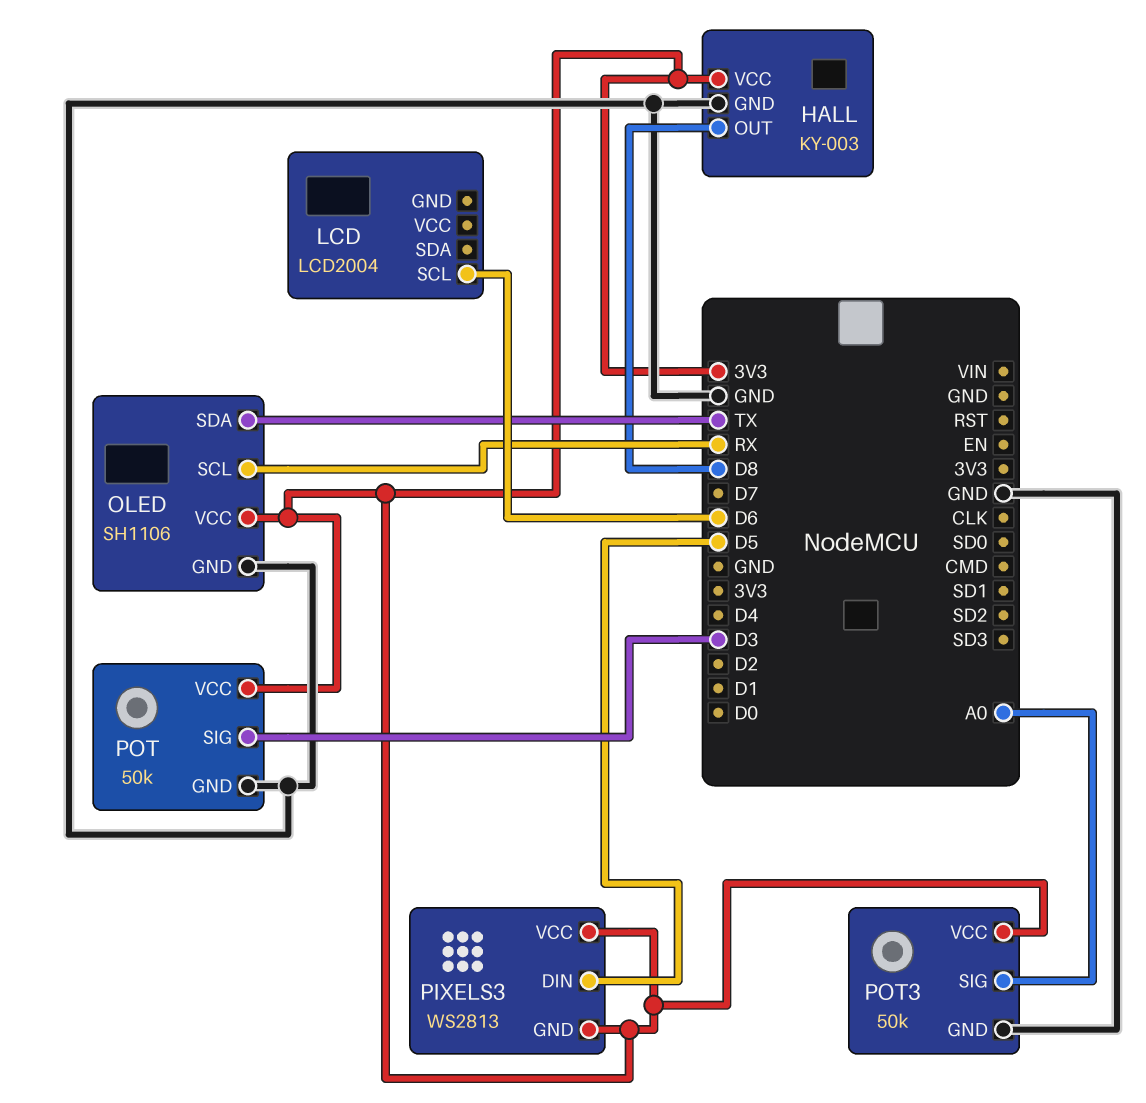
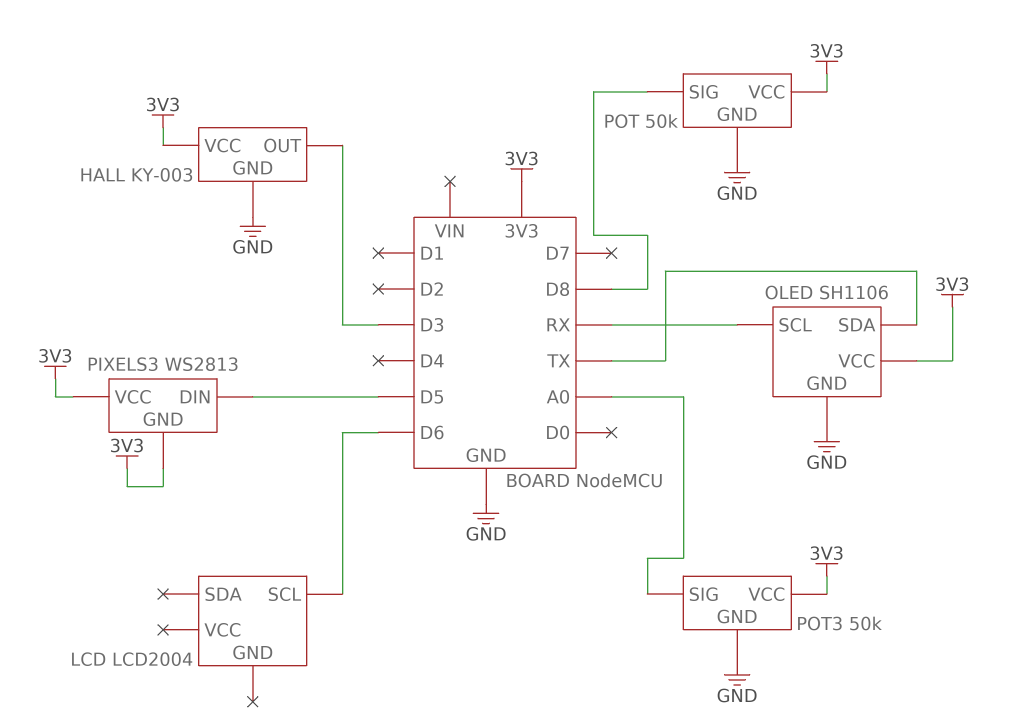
HALL pin OUT: D8 -> D3
POT pin SIG: D3 -> D8

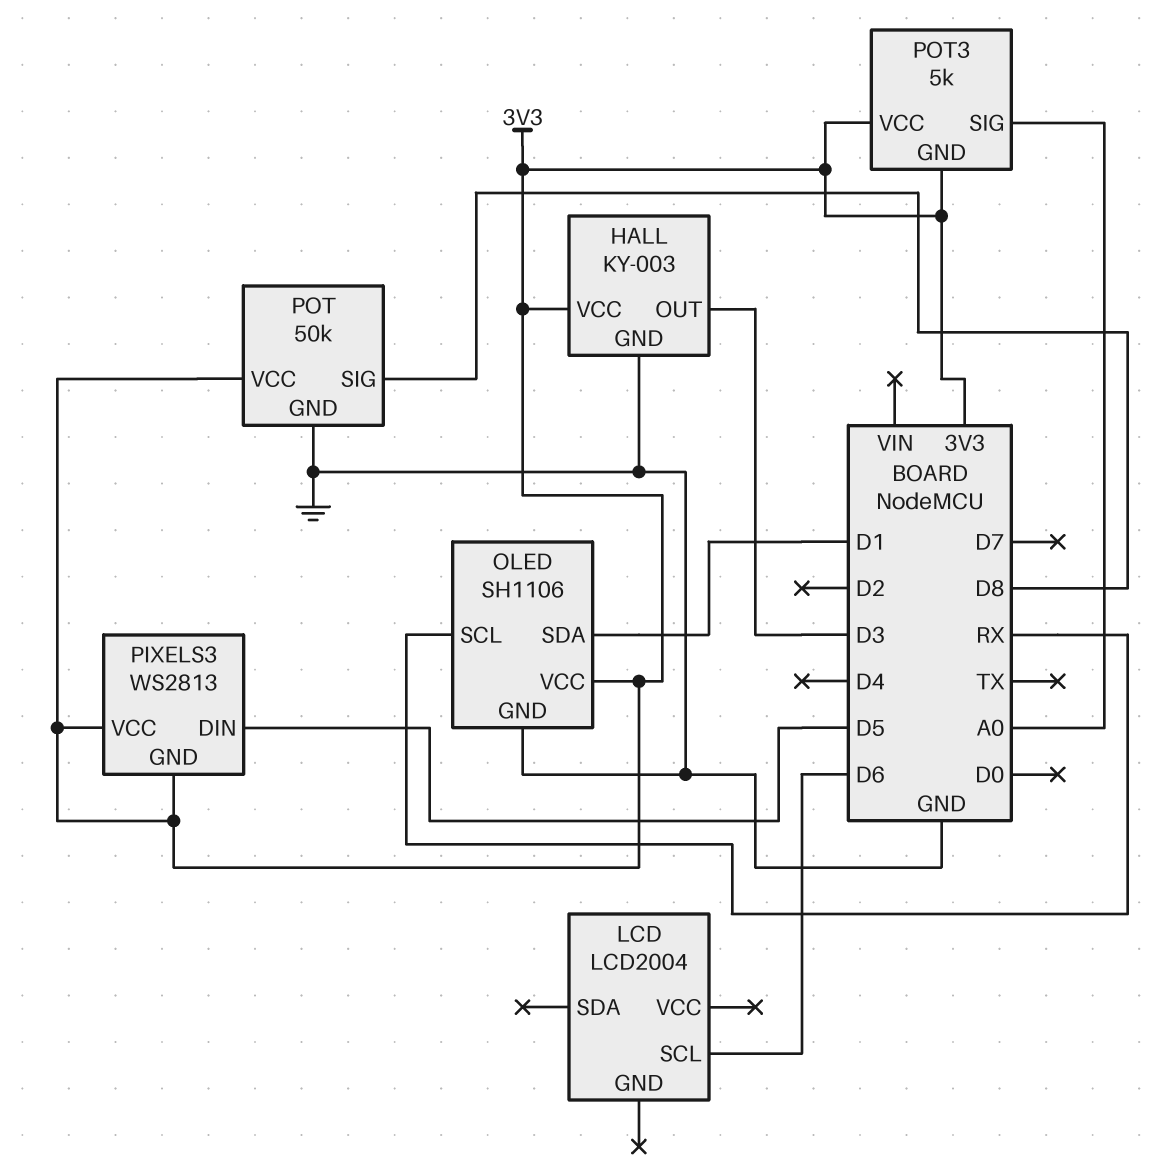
OLED pin SDA: TX -> D1
POT3: 50k -> 5k
POT3 pin GND: GND -> 3V3

